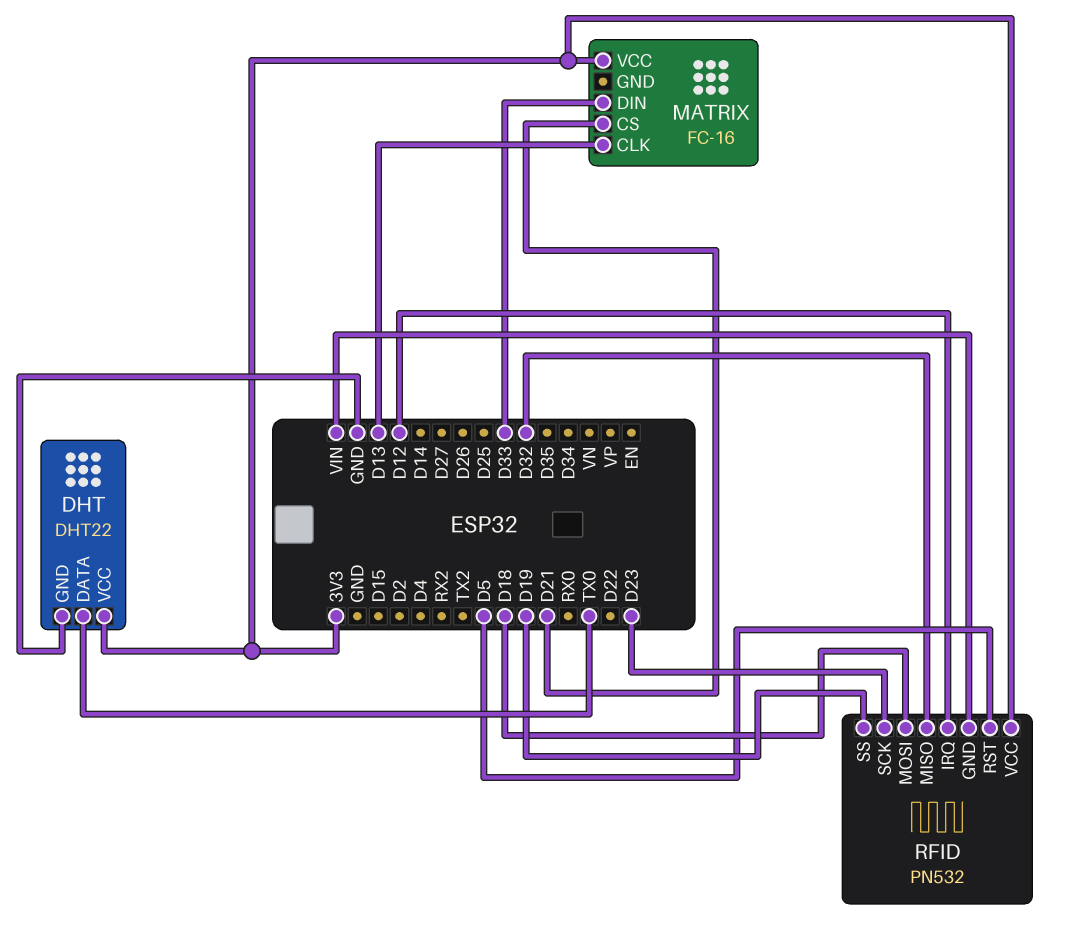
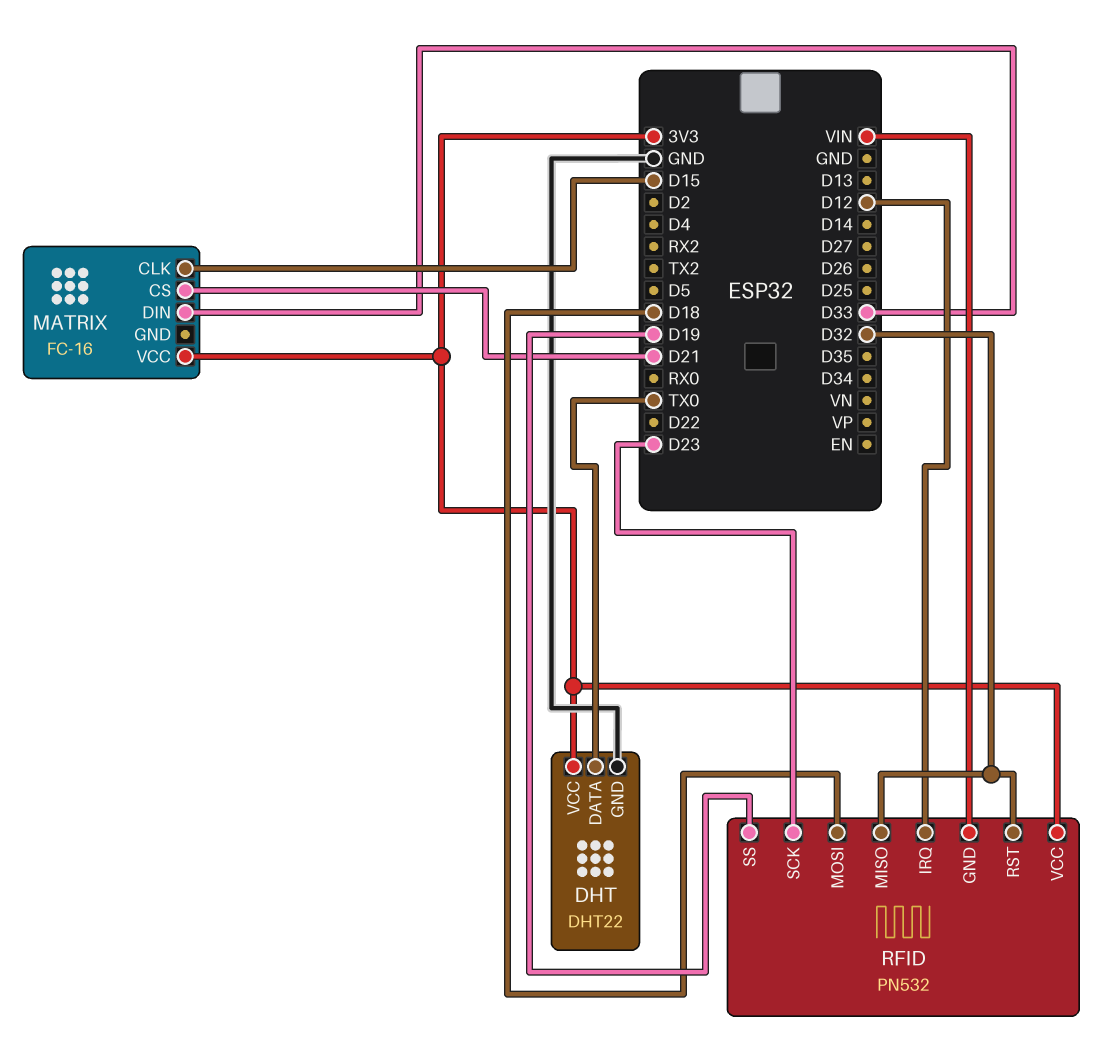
MATRIX pin CLK: D13 -> D15
RFID pin RST: D5 -> D32

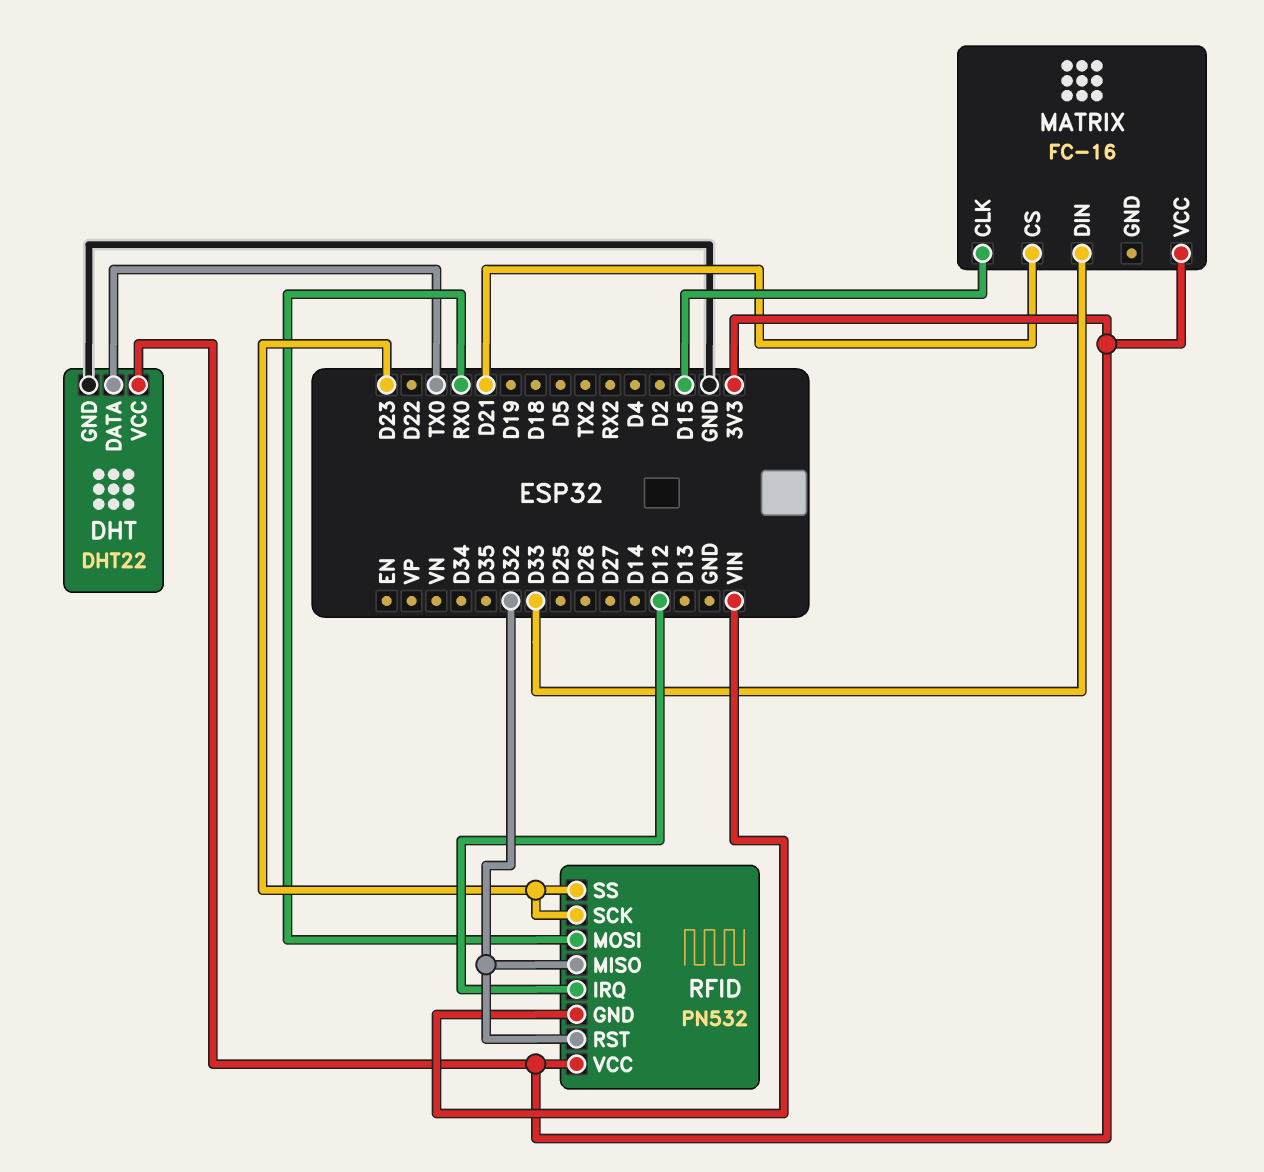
RFID pin MOSI: D18 -> RX0
RFID pin SS: D19 -> D23

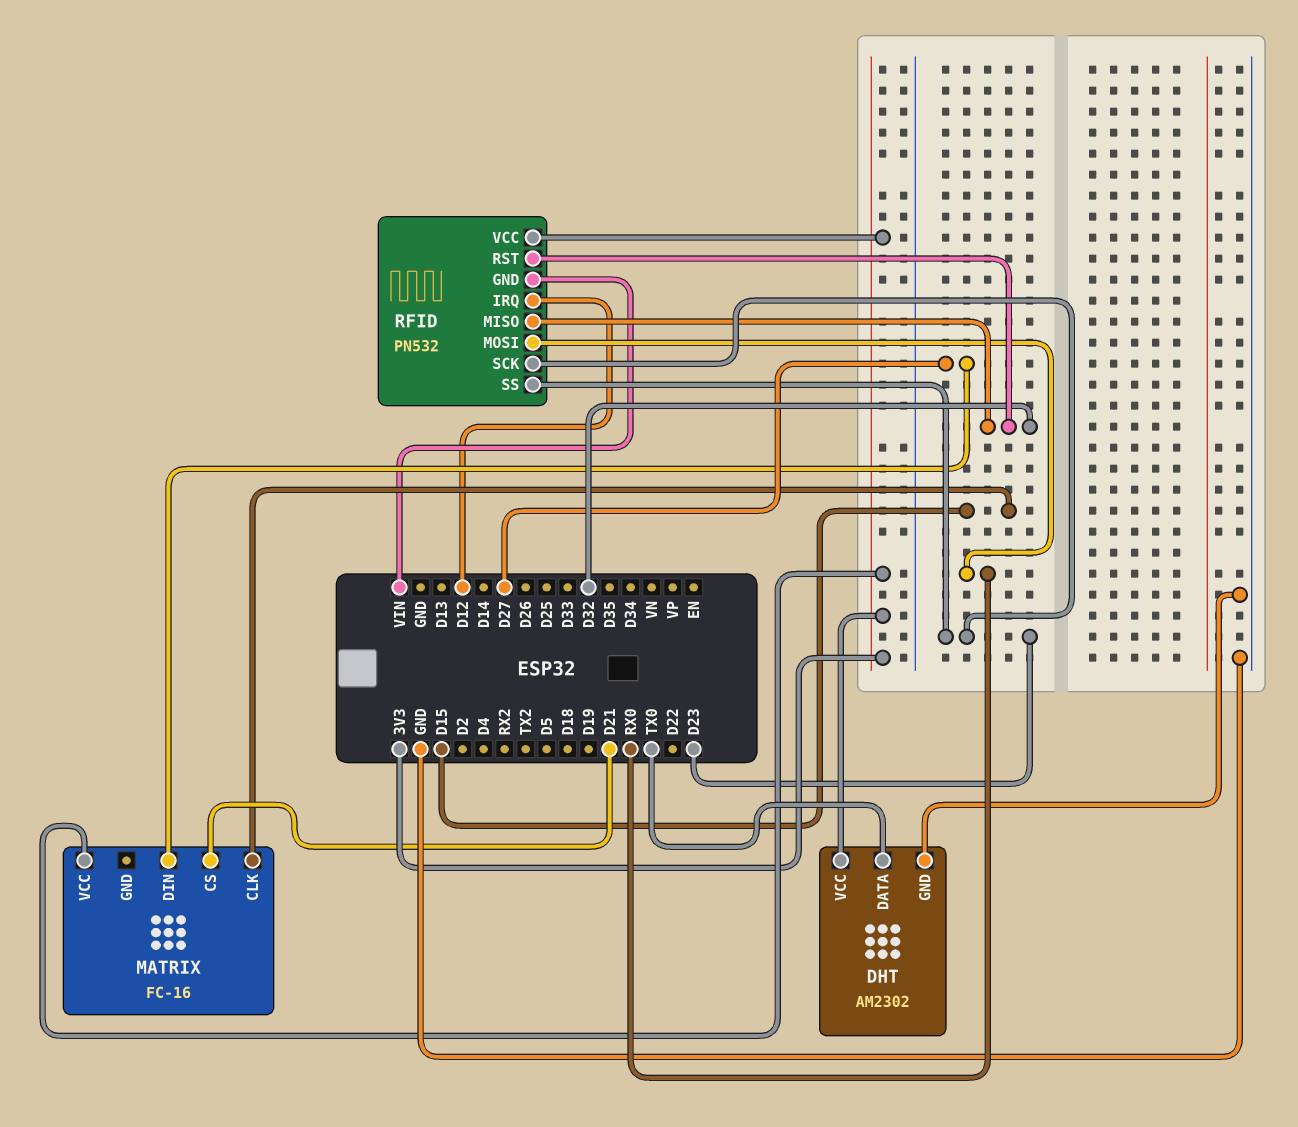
DHT: DHT22 -> AM2302
MATRIX pin DIN: D33 -> D27

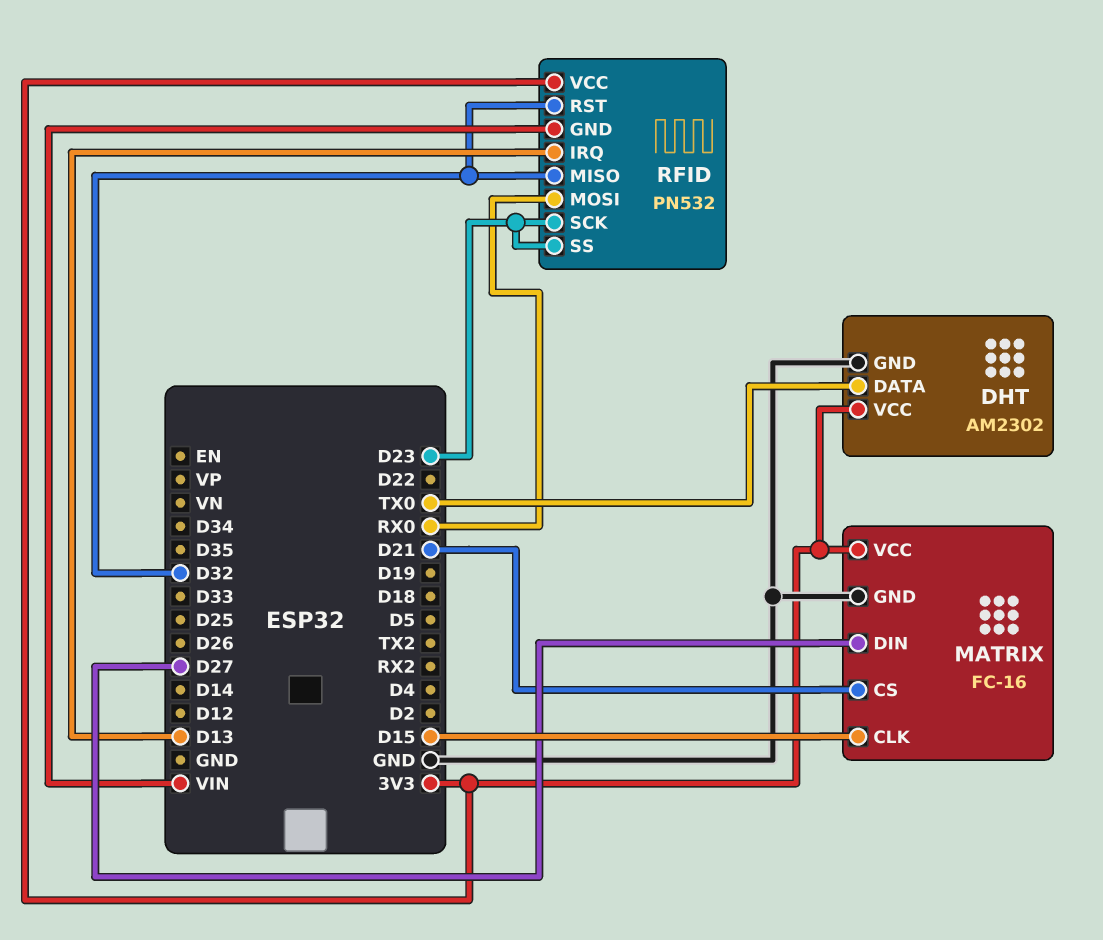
MATRIX pin GND: none -> GND
RFID pin IRQ: D12 -> D13

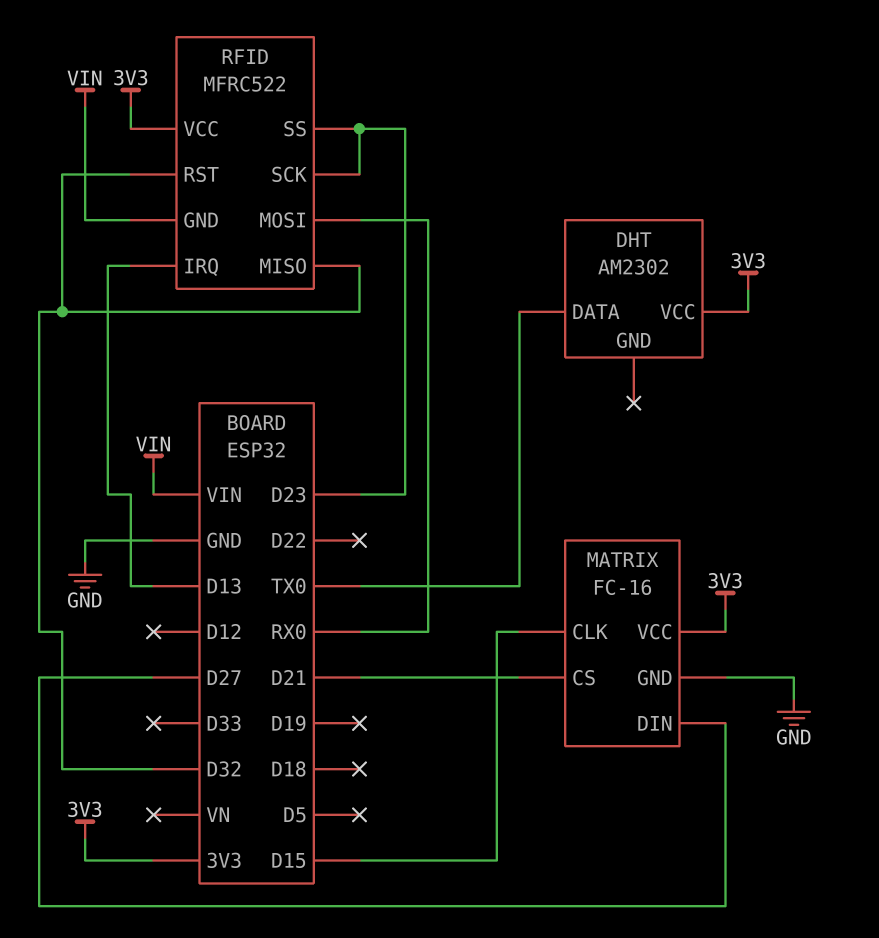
DHT pin GND: GND -> none
RFID: PN532 -> MFRC522

